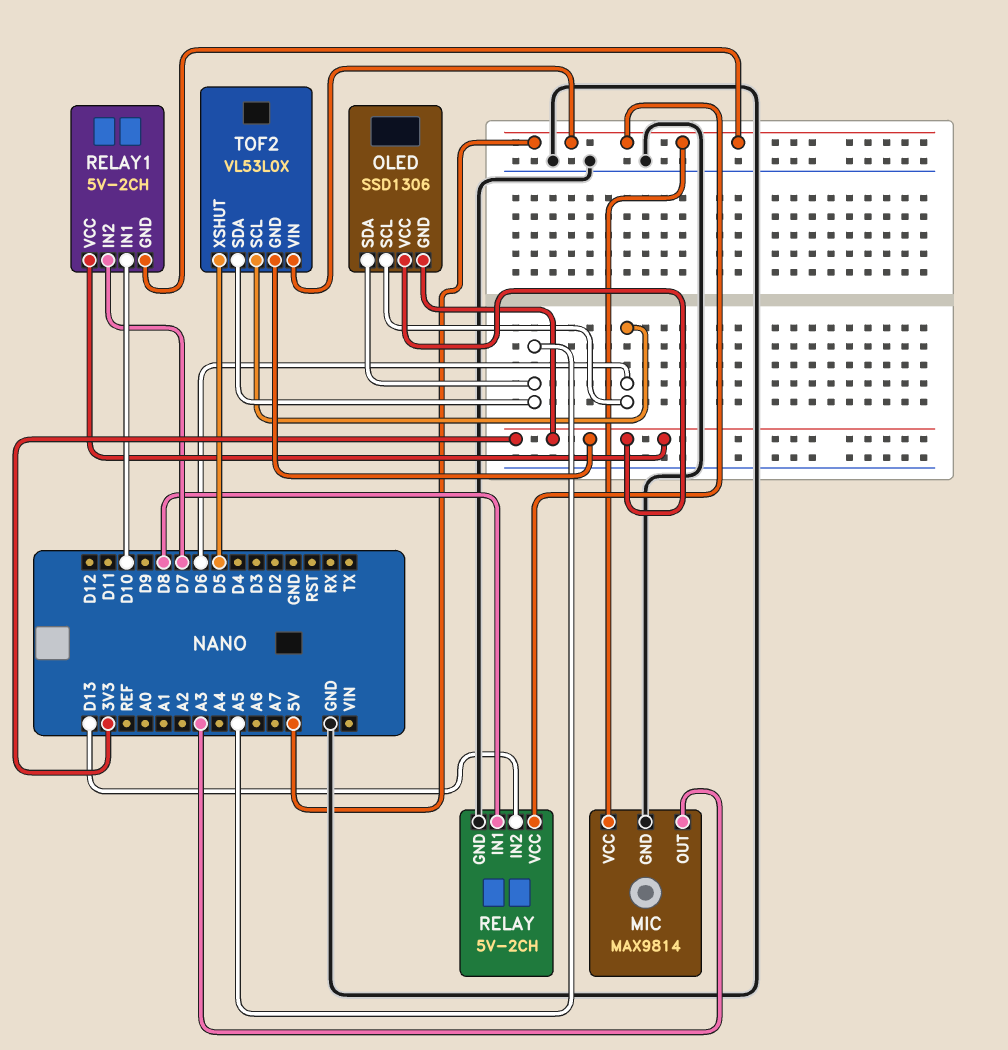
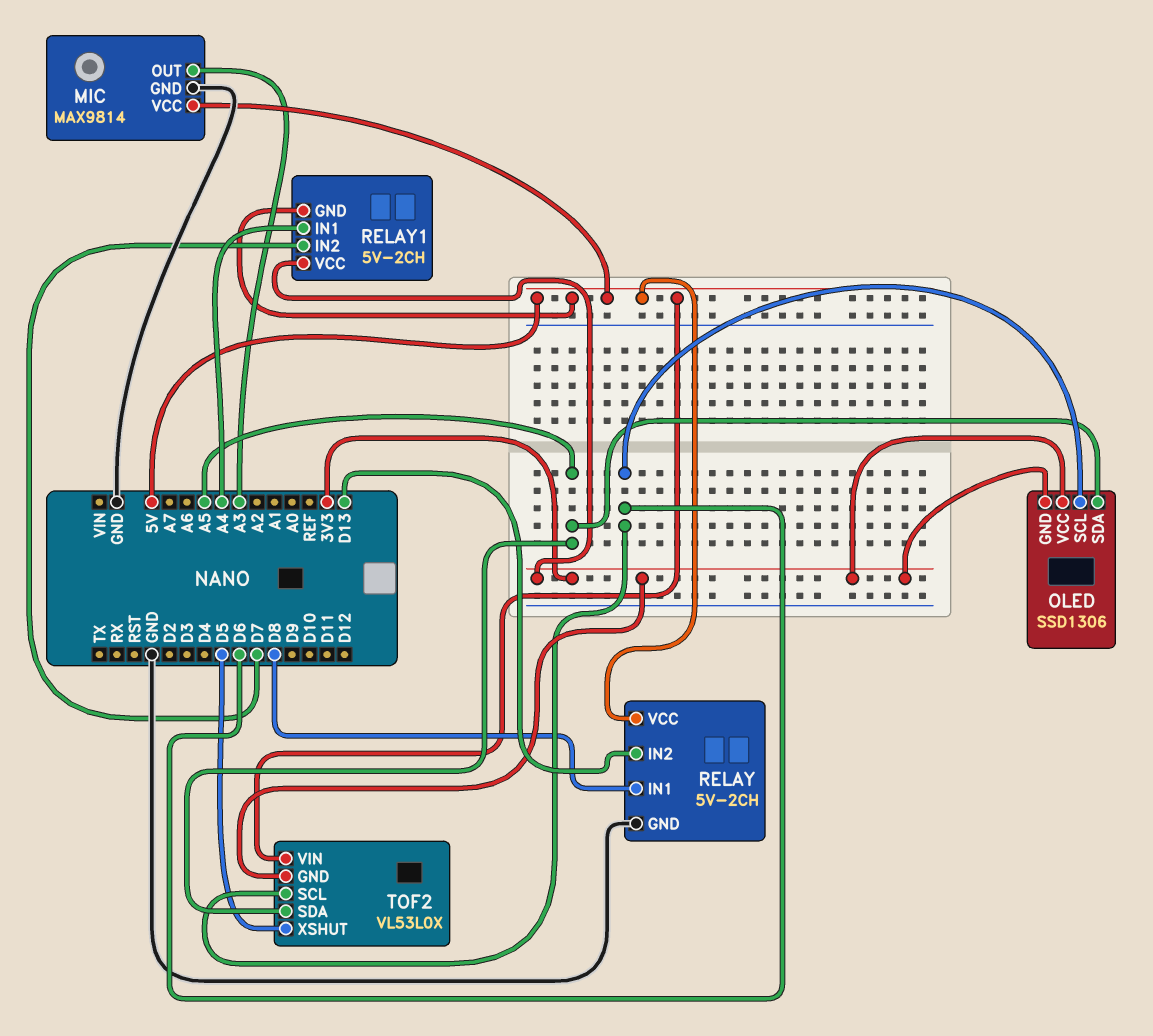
RELAY1 pin IN1: D10 -> A4

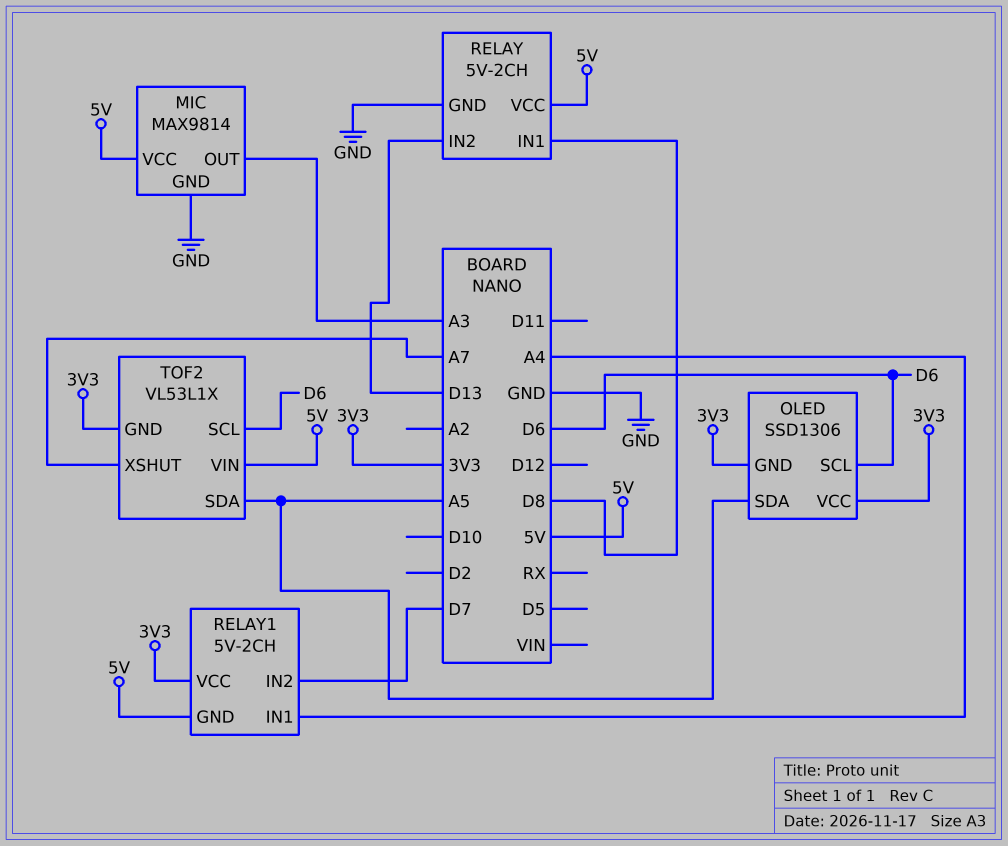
TOF2: VL53L0X -> VL53L1X
TOF2 pin XSHUT: D5 -> A7

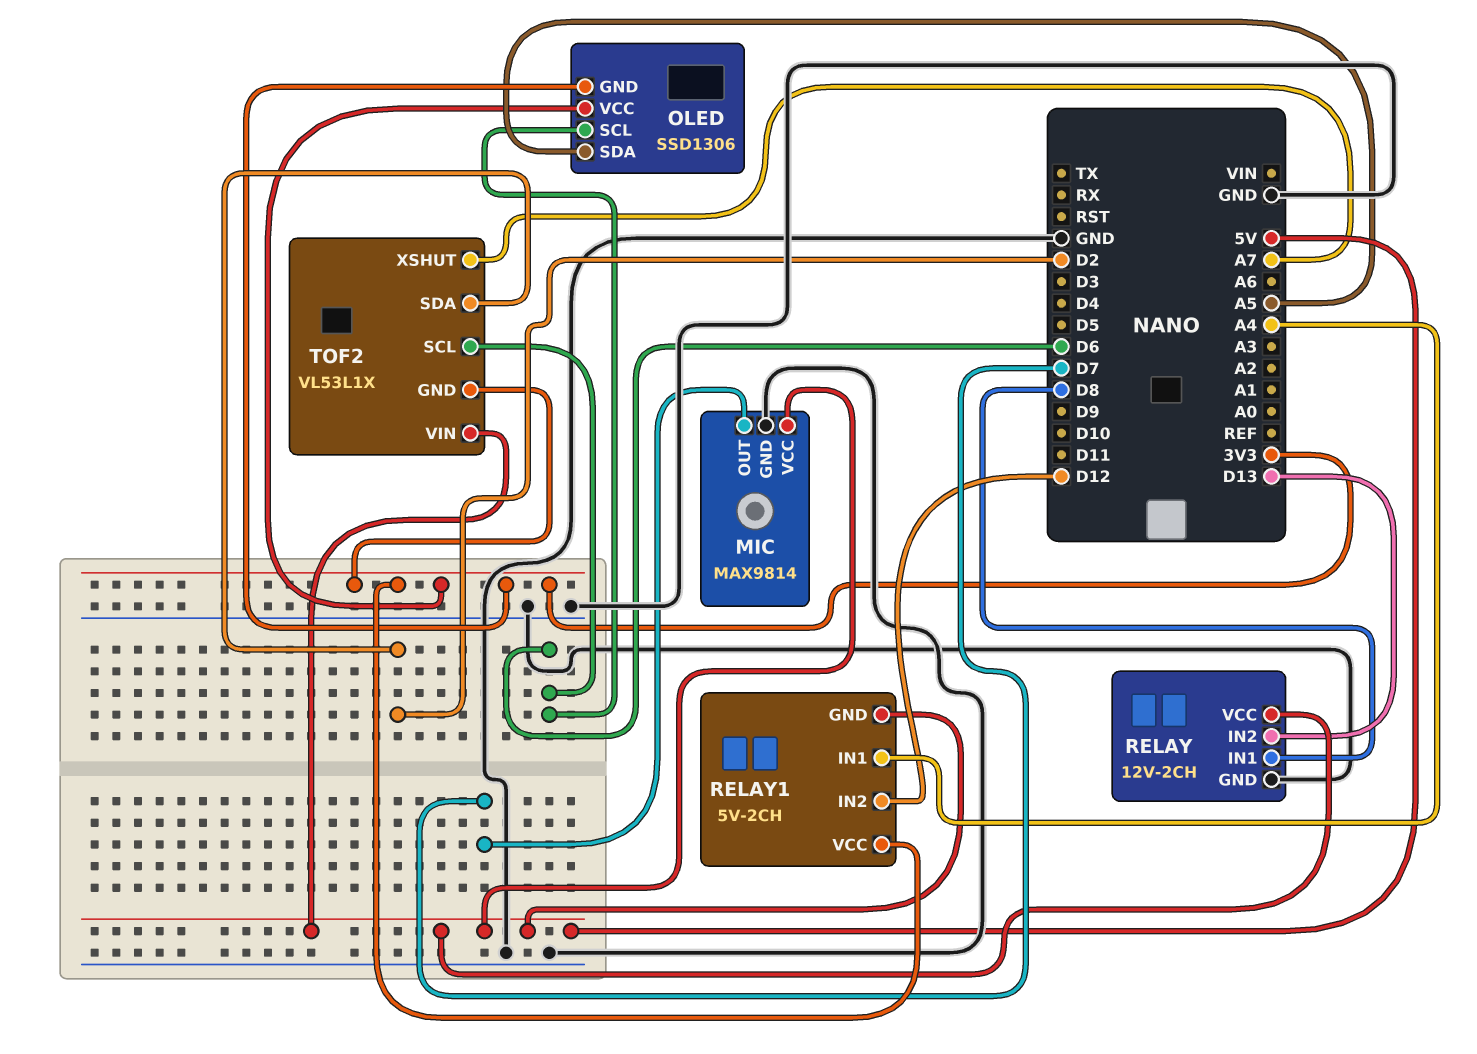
MIC pin OUT: A3 -> D7
RELAY: 5V-2CH -> 12V-2CH
RELAY1 pin IN2: D7 -> D12
TOF2 pin SDA: A5 -> D2

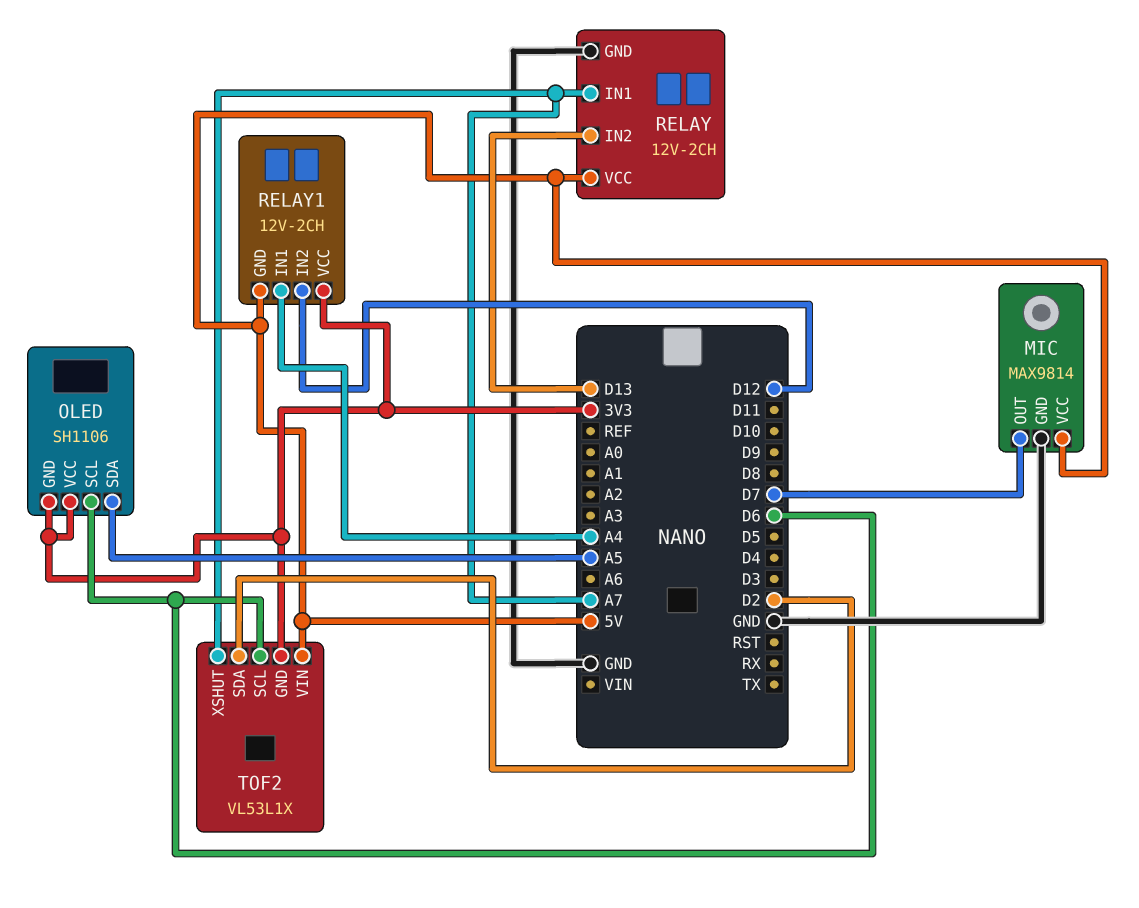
OLED: SSD1306 -> SH1106
RELAY pin IN1: D8 -> A7
RELAY1: 5V-2CH -> 12V-2CH

